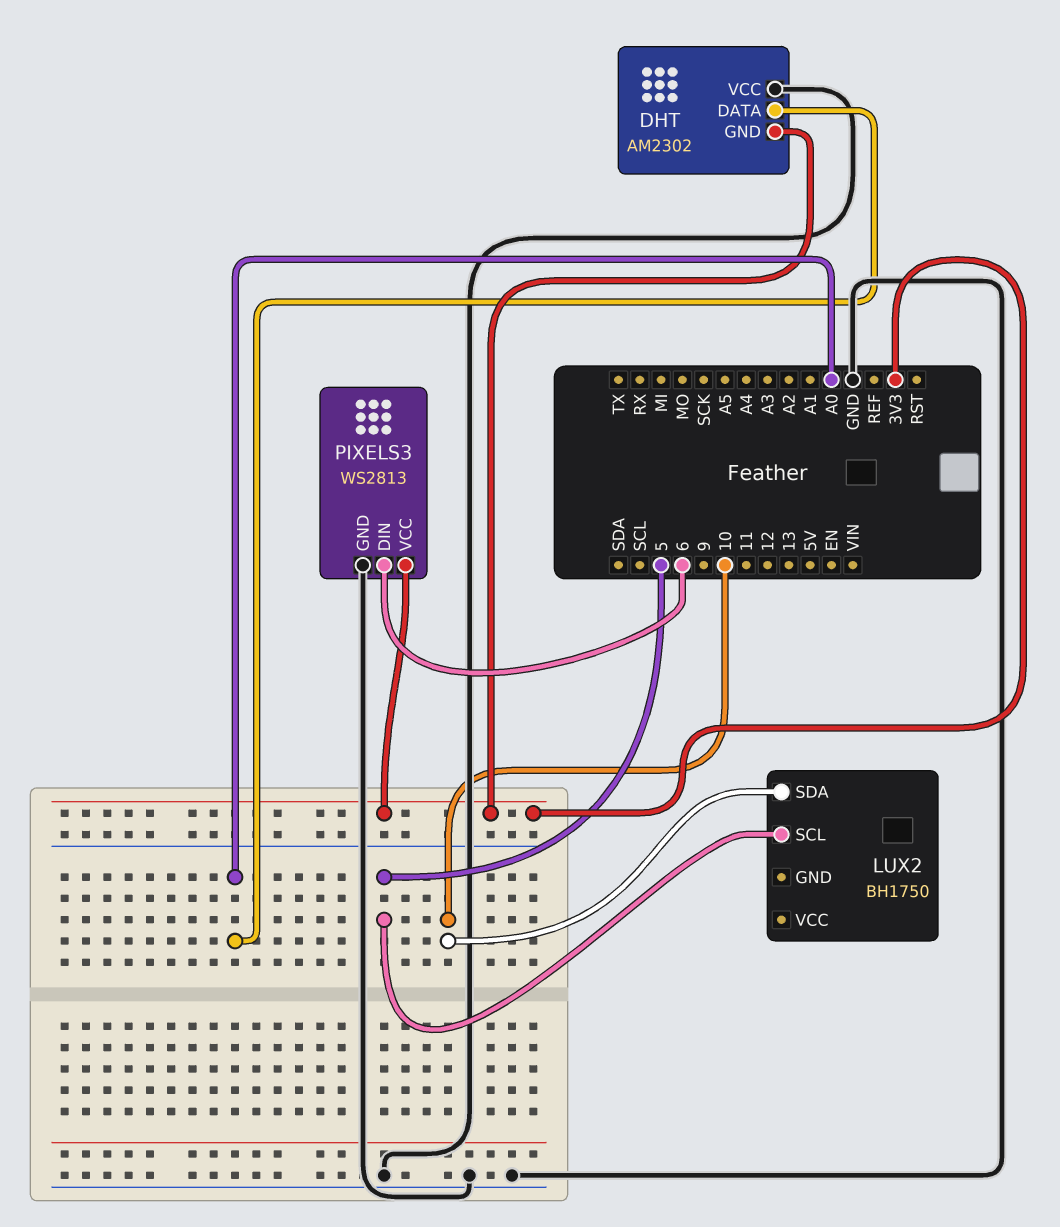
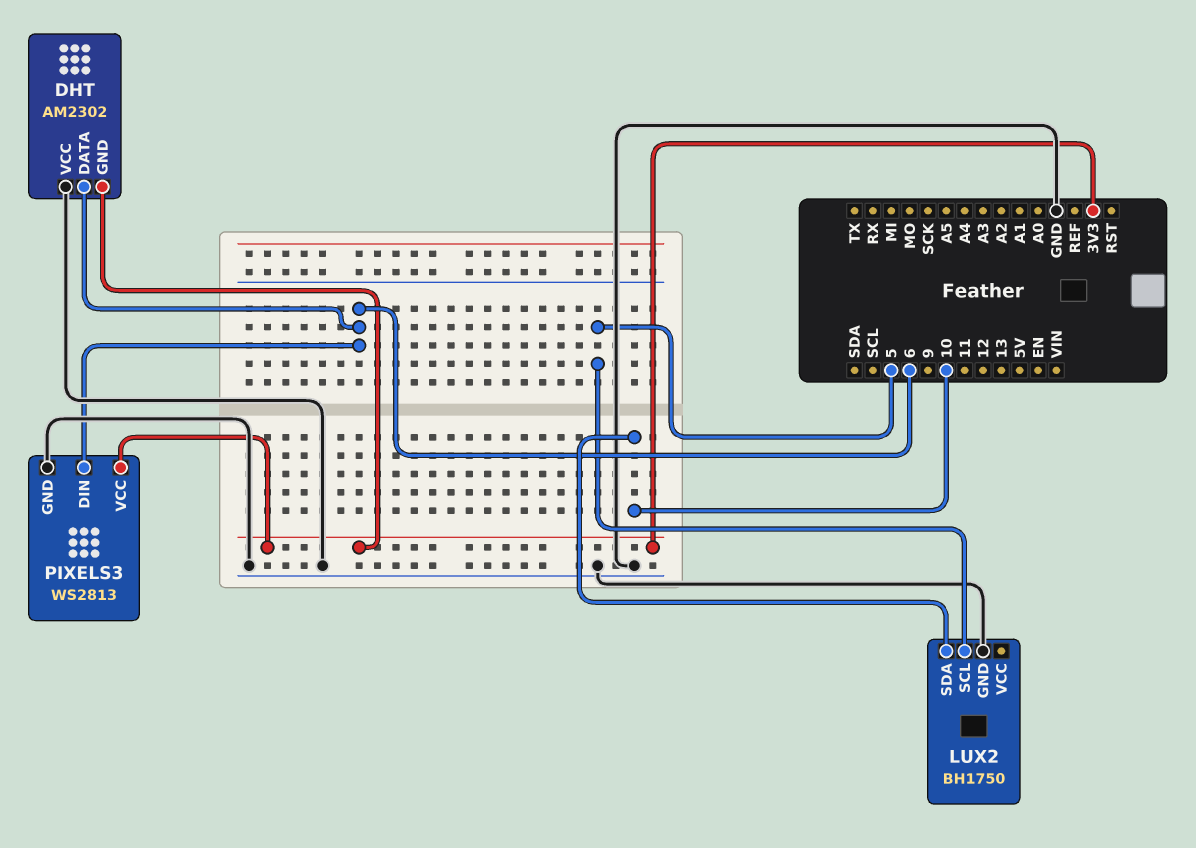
DHT pin DATA: A0 -> 6
LUX2 pin GND: none -> GND

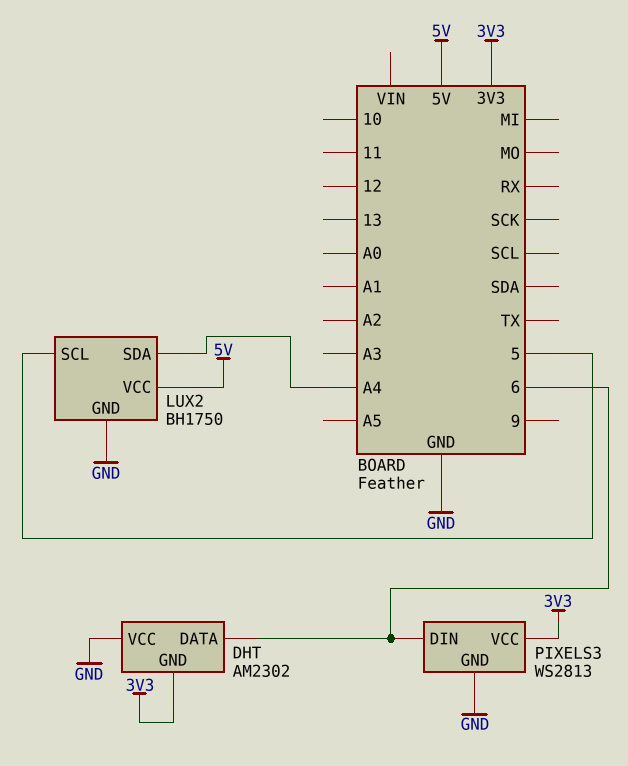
LUX2 pin SDA: 10 -> A4
LUX2 pin VCC: none -> 5V

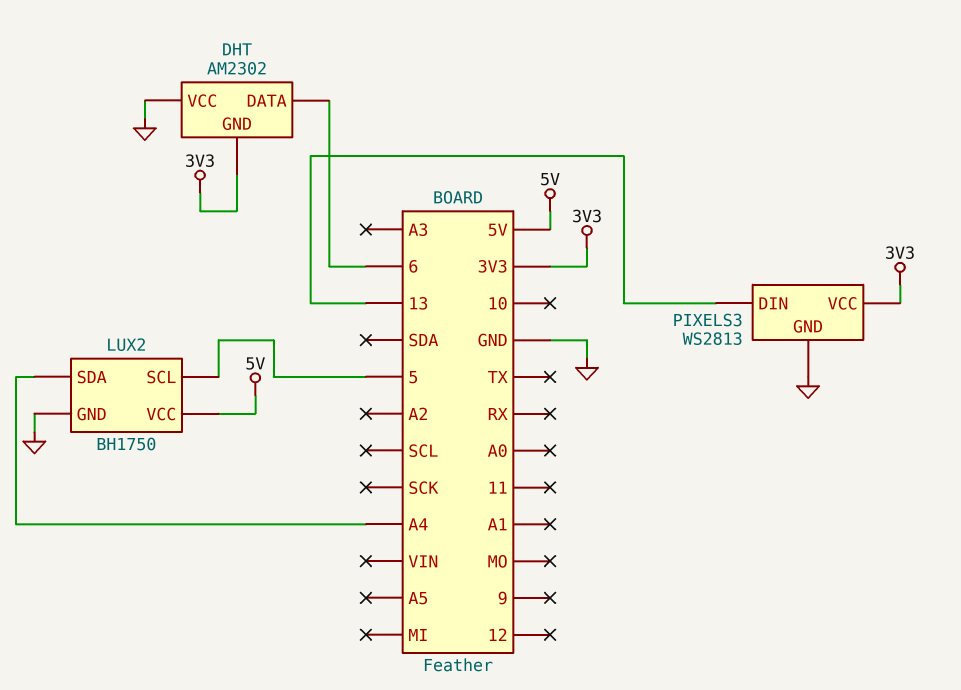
PIXELS3 pin DIN: 6 -> 13

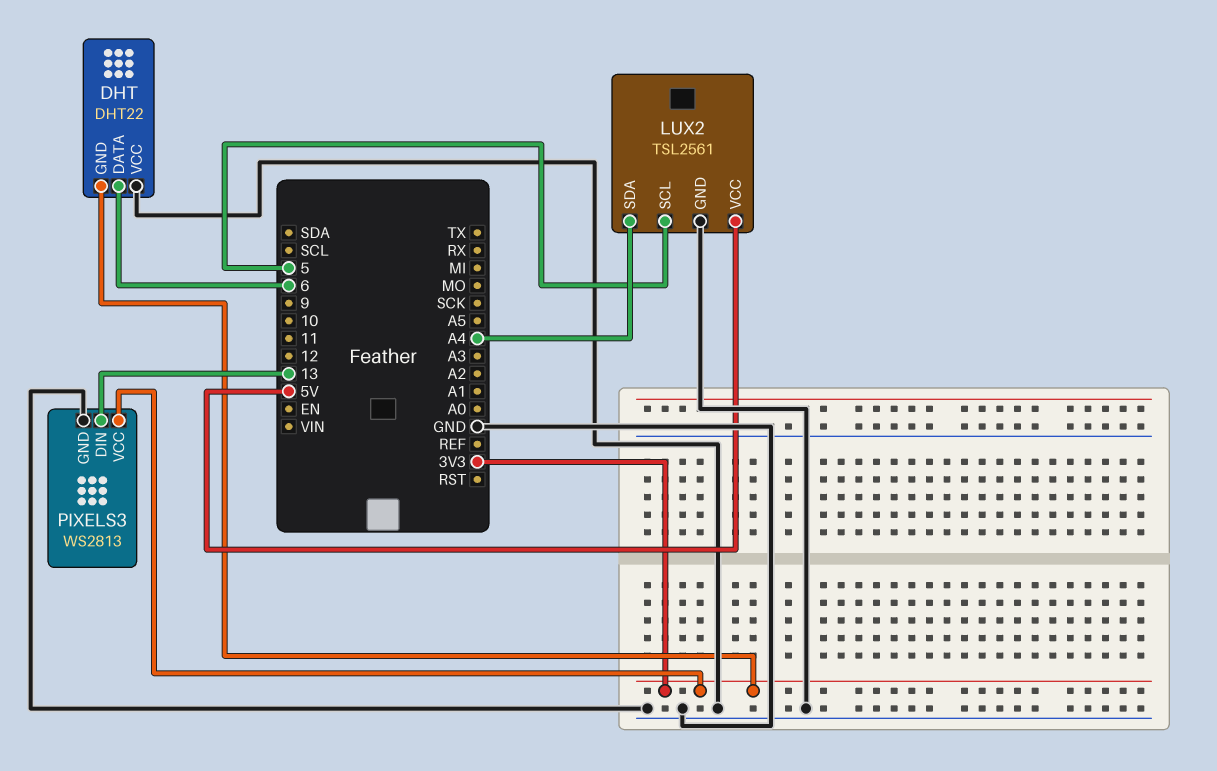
DHT: AM2302 -> DHT22
LUX2: BH1750 -> TSL2561

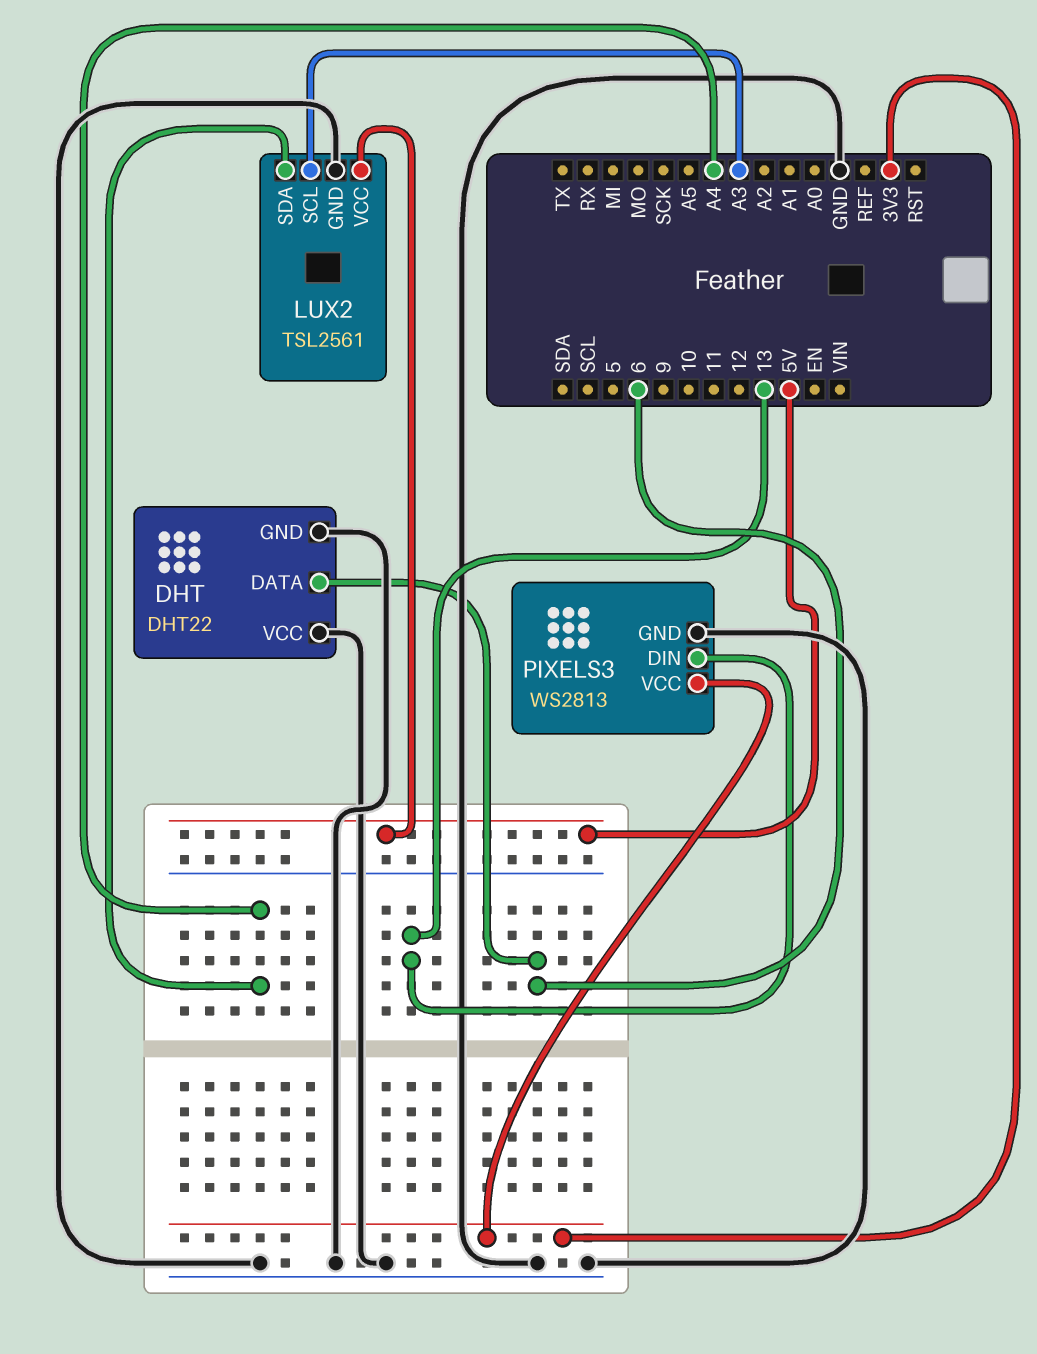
DHT pin GND: 3V3 -> GND
LUX2 pin SCL: 5 -> A3

